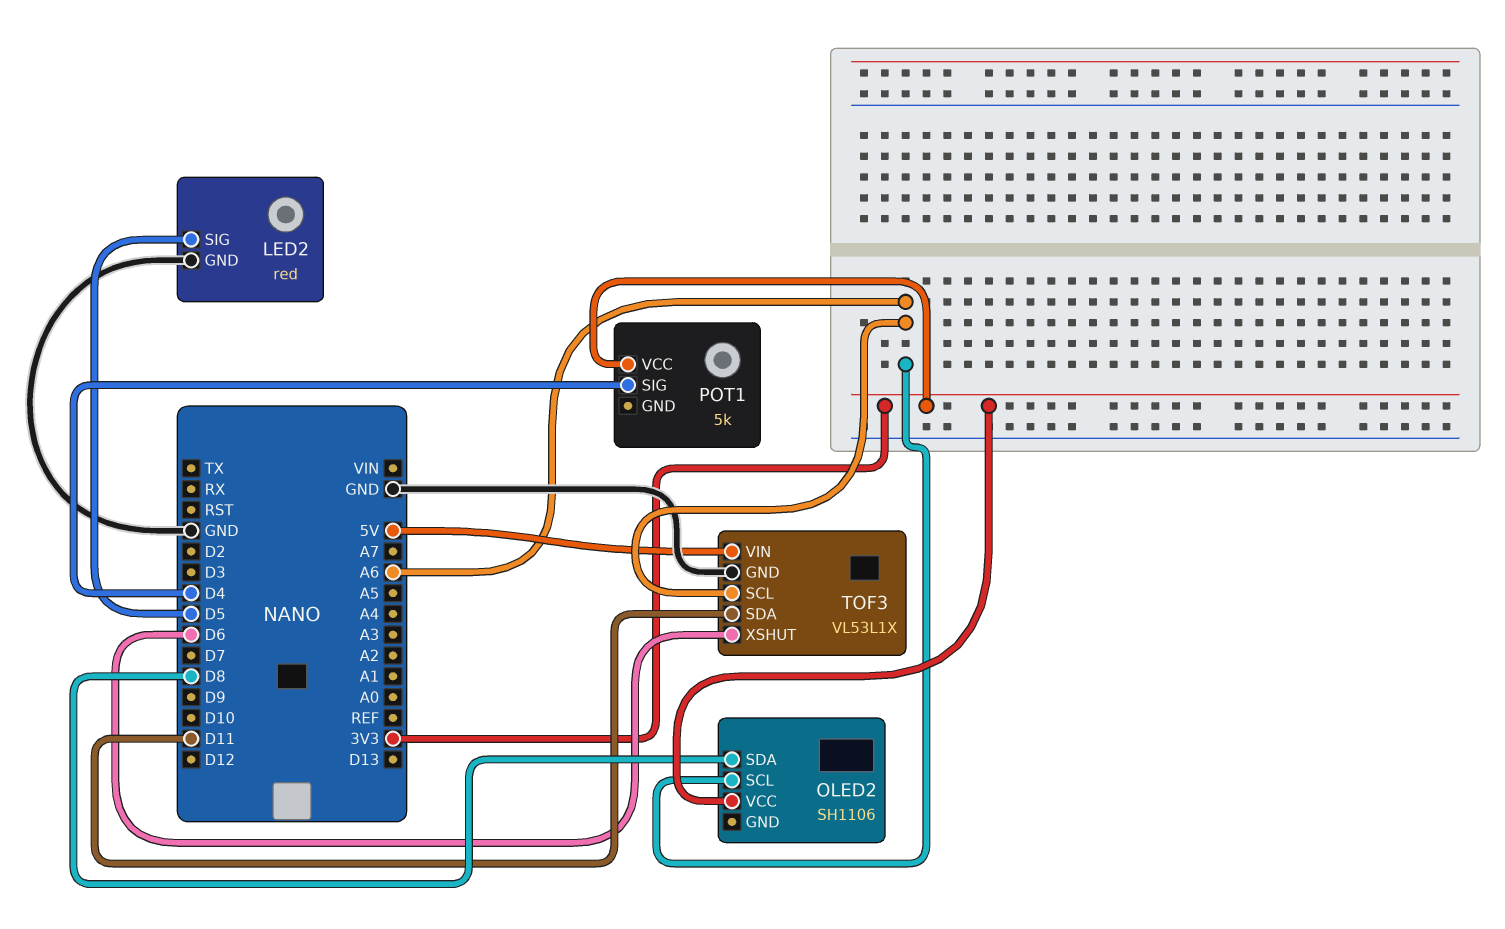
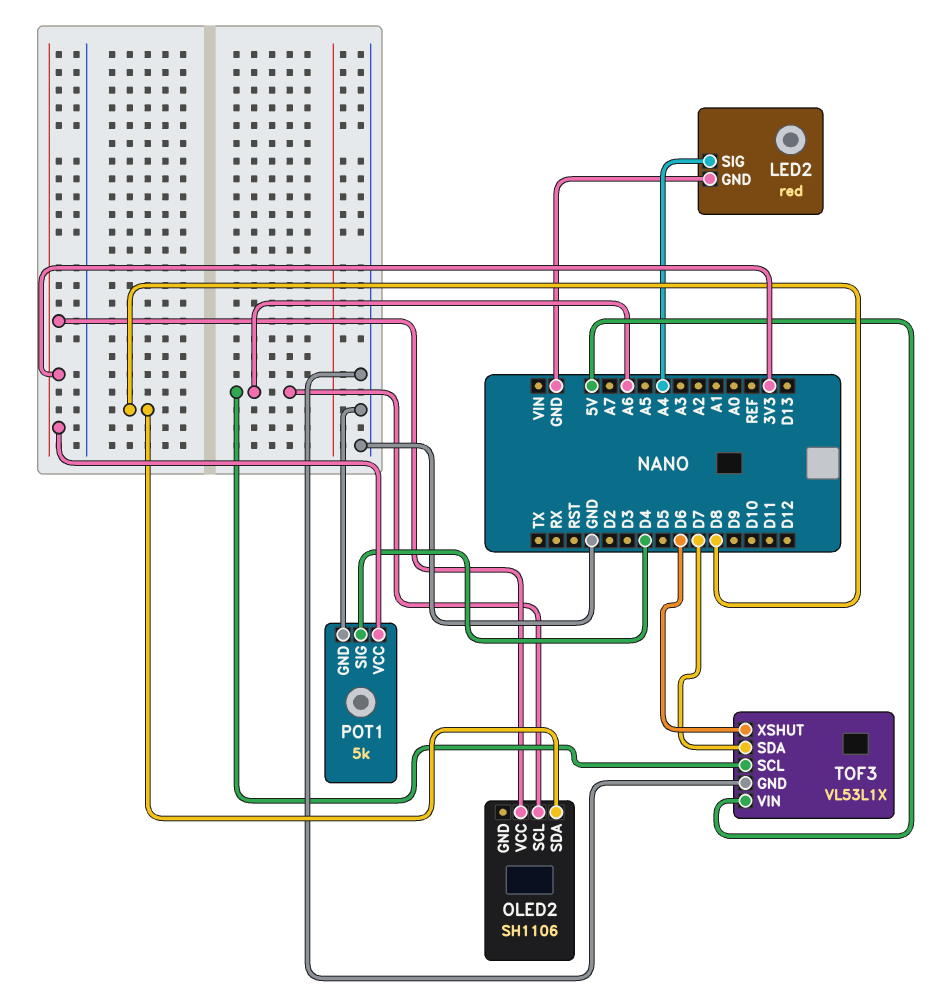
LED2 pin SIG: D5 -> A4
POT1 pin GND: none -> GND
TOF3 pin SDA: D11 -> D7

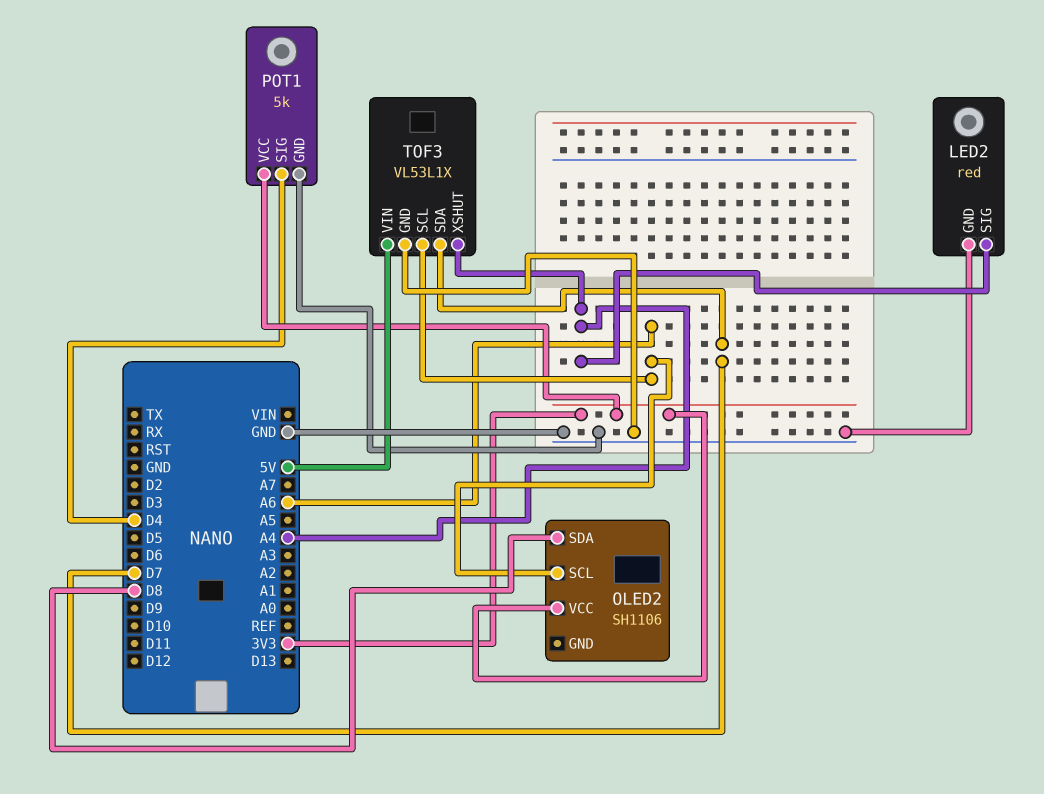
TOF3 pin XSHUT: D6 -> A4

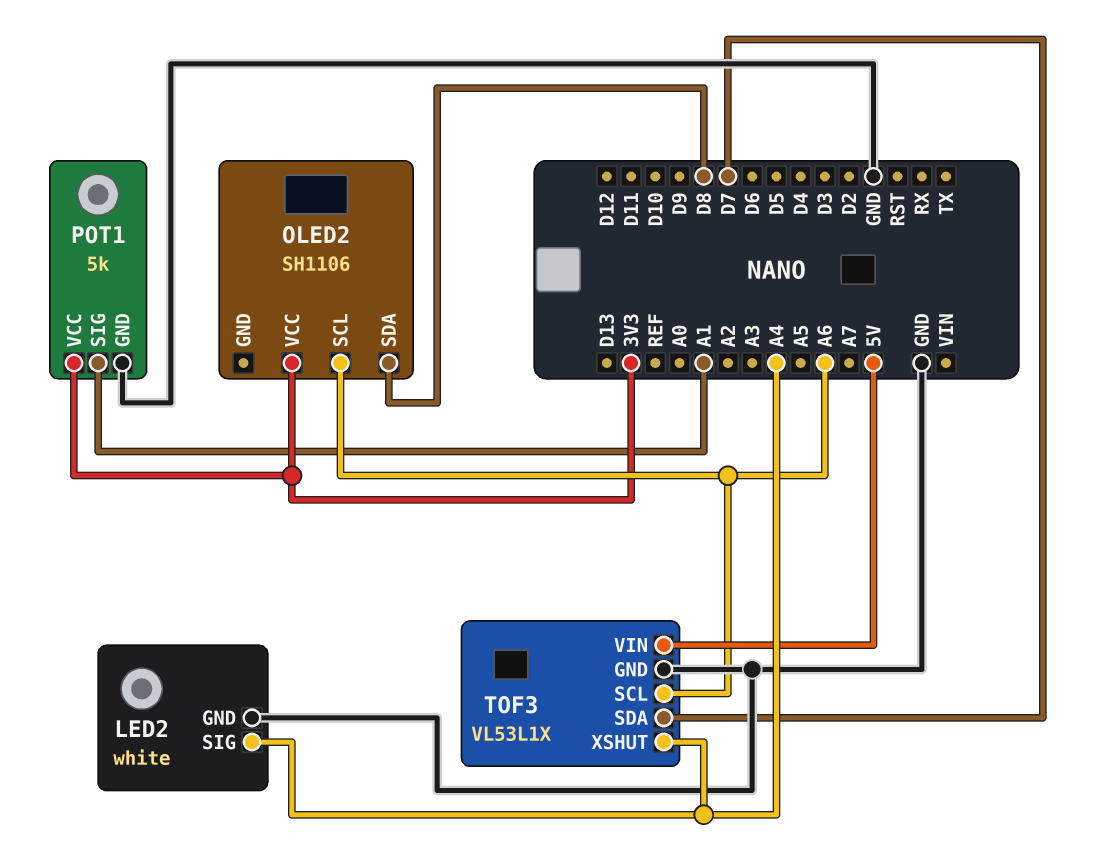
LED2: red -> white
POT1 pin SIG: D4 -> A1

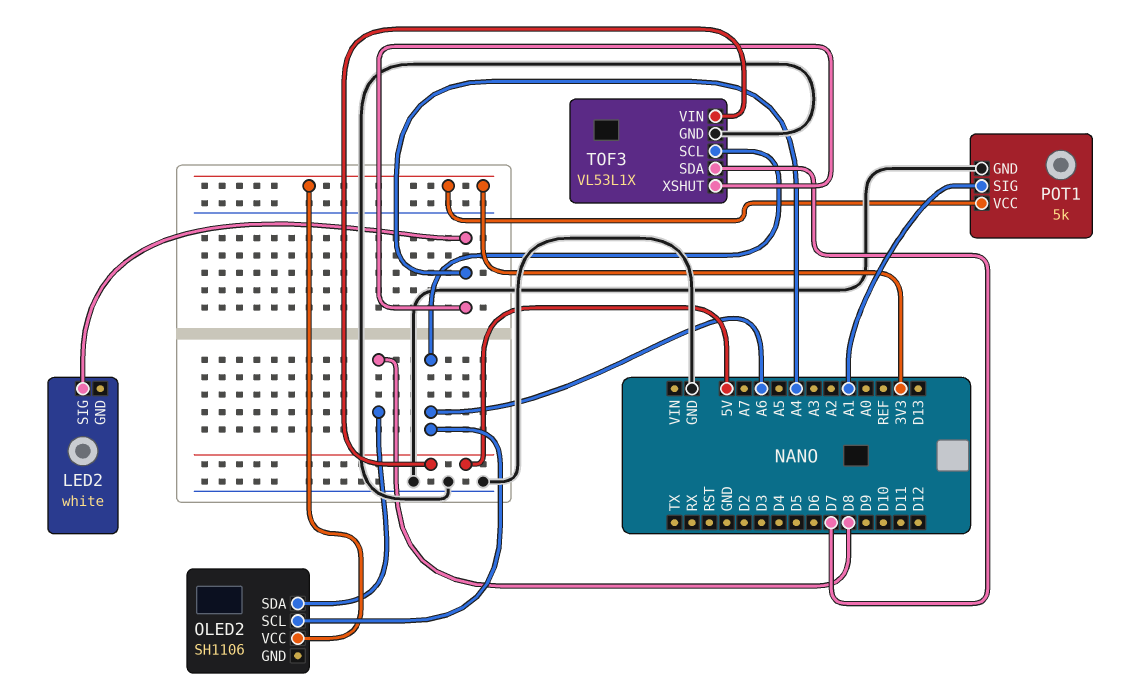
LED2 pin GND: GND -> none

